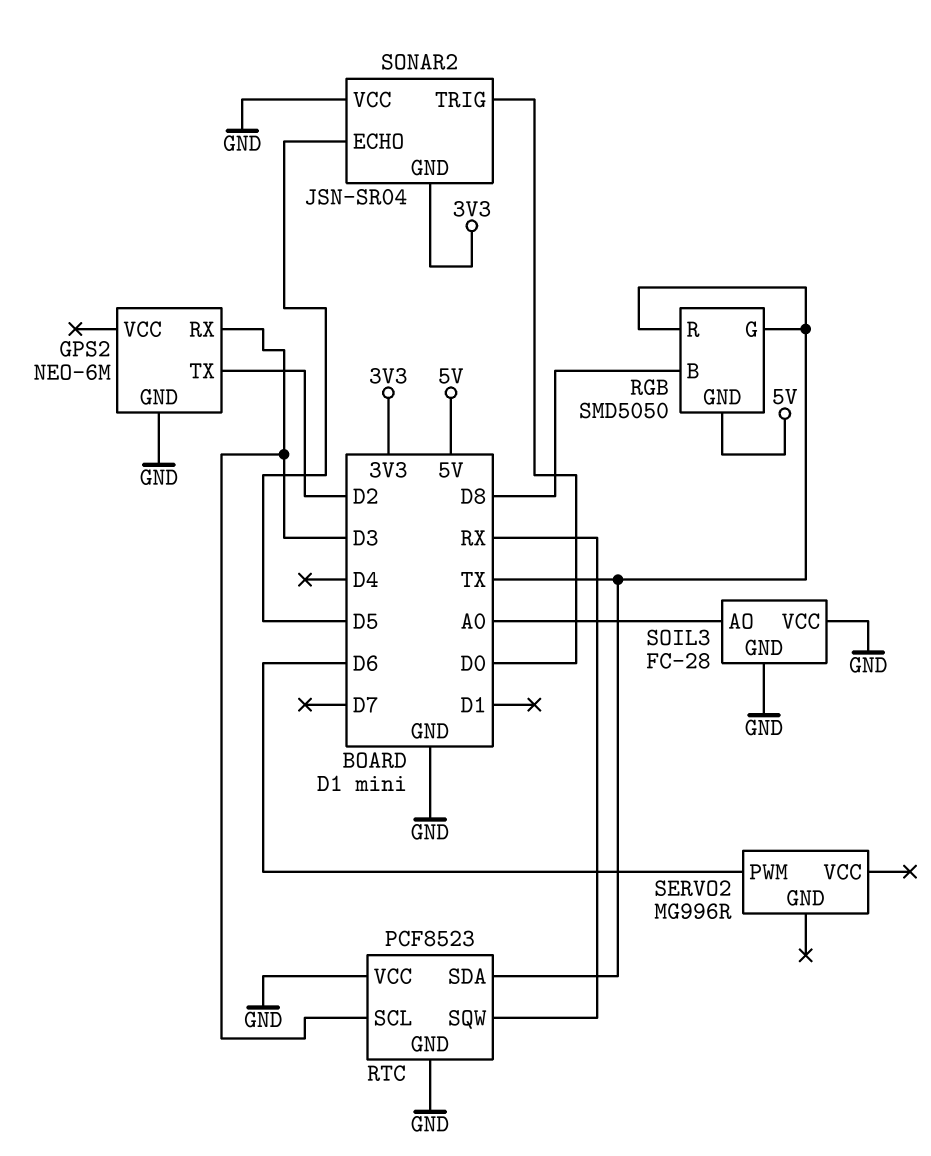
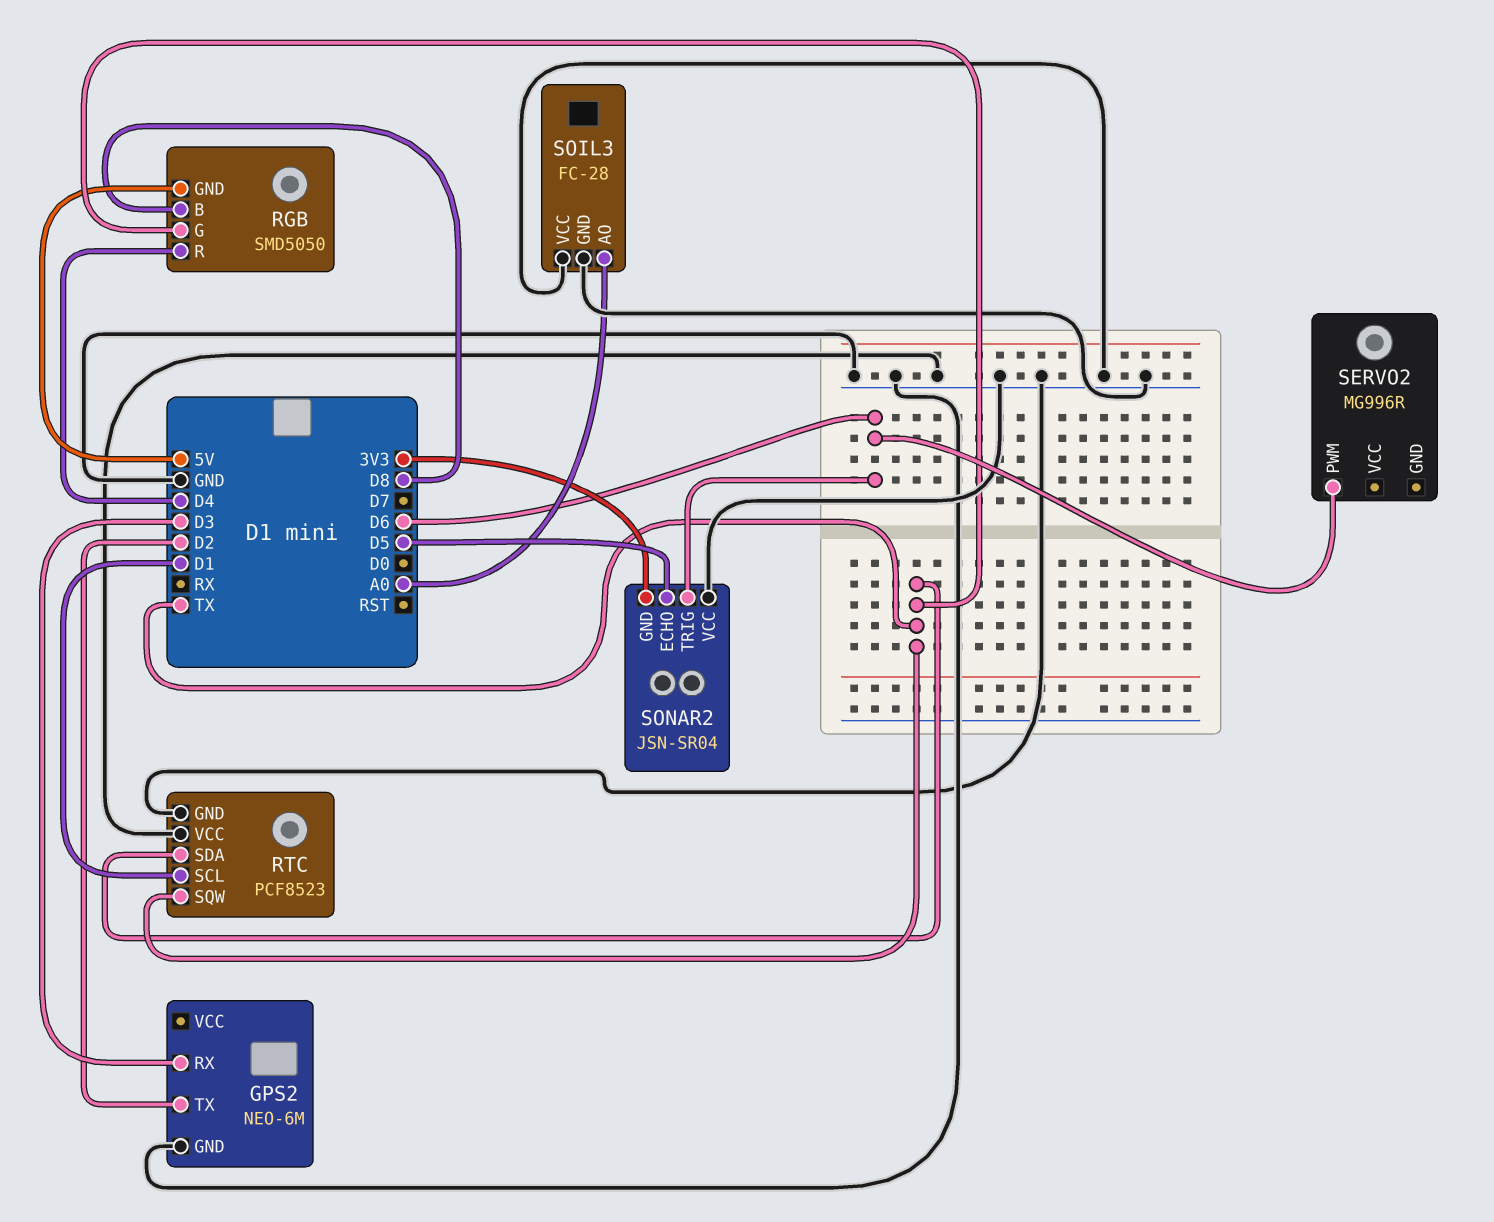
RGB pin R: TX -> D4
RTC pin SCL: D3 -> D1
RTC pin SQW: RX -> TX
SONAR2 pin TRIG: D0 -> D6

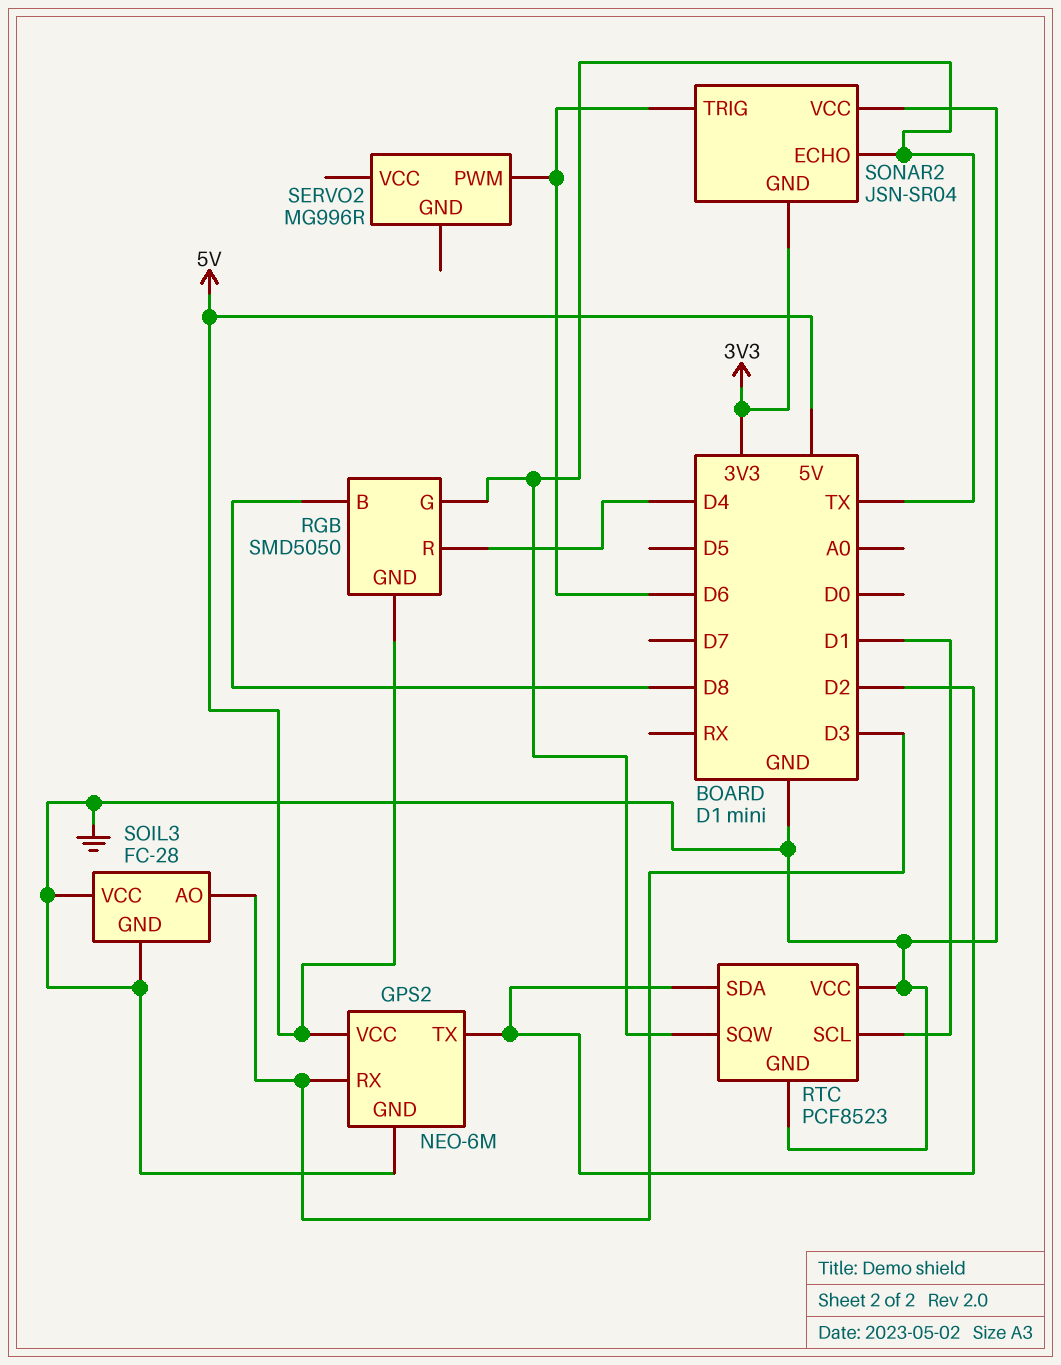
GPS2 pin VCC: none -> 5V
RTC pin SDA: TX -> D2
SOIL3 pin AO: A0 -> D3
SONAR2 pin ECHO: D5 -> TX

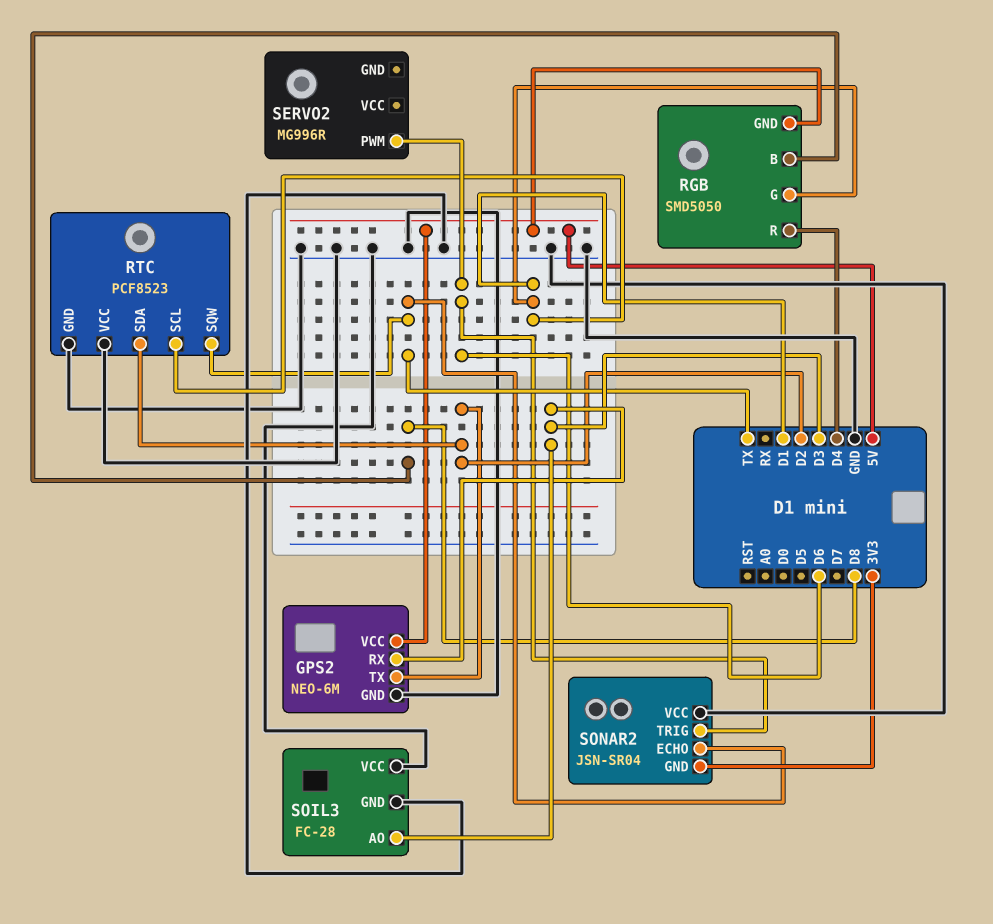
RGB pin G: TX -> D1

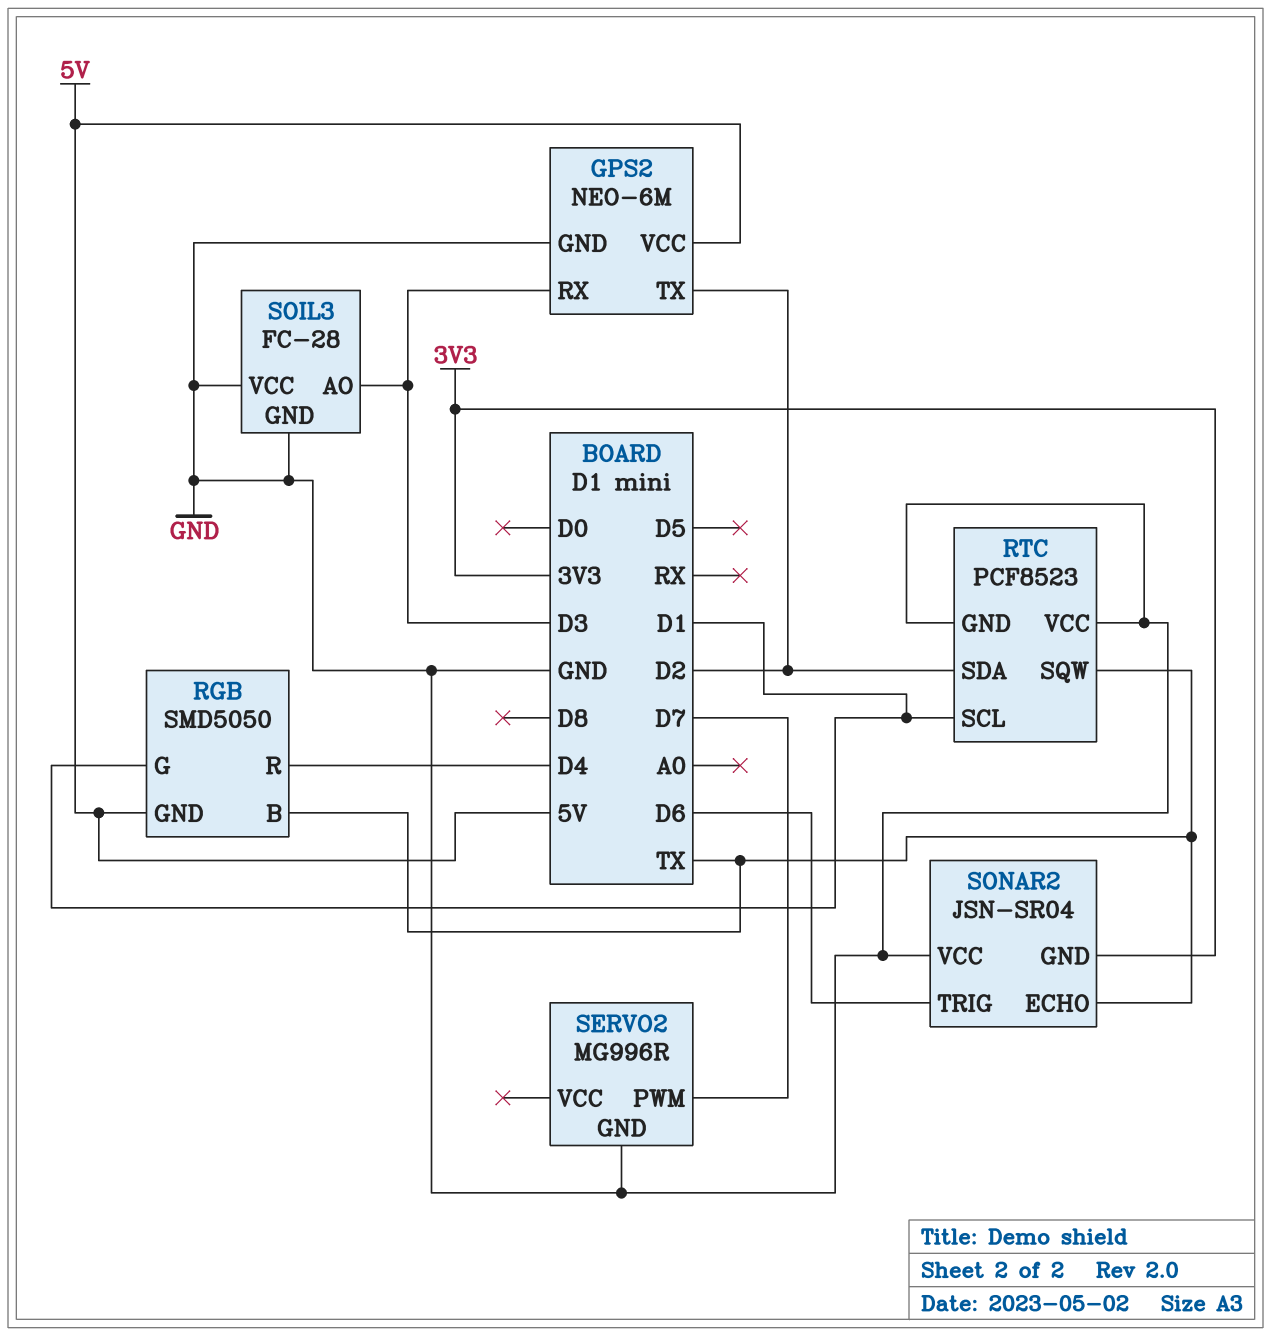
RGB pin B: D8 -> TX
SERVO2 pin GND: none -> GND
SERVO2 pin PWM: D6 -> D7

